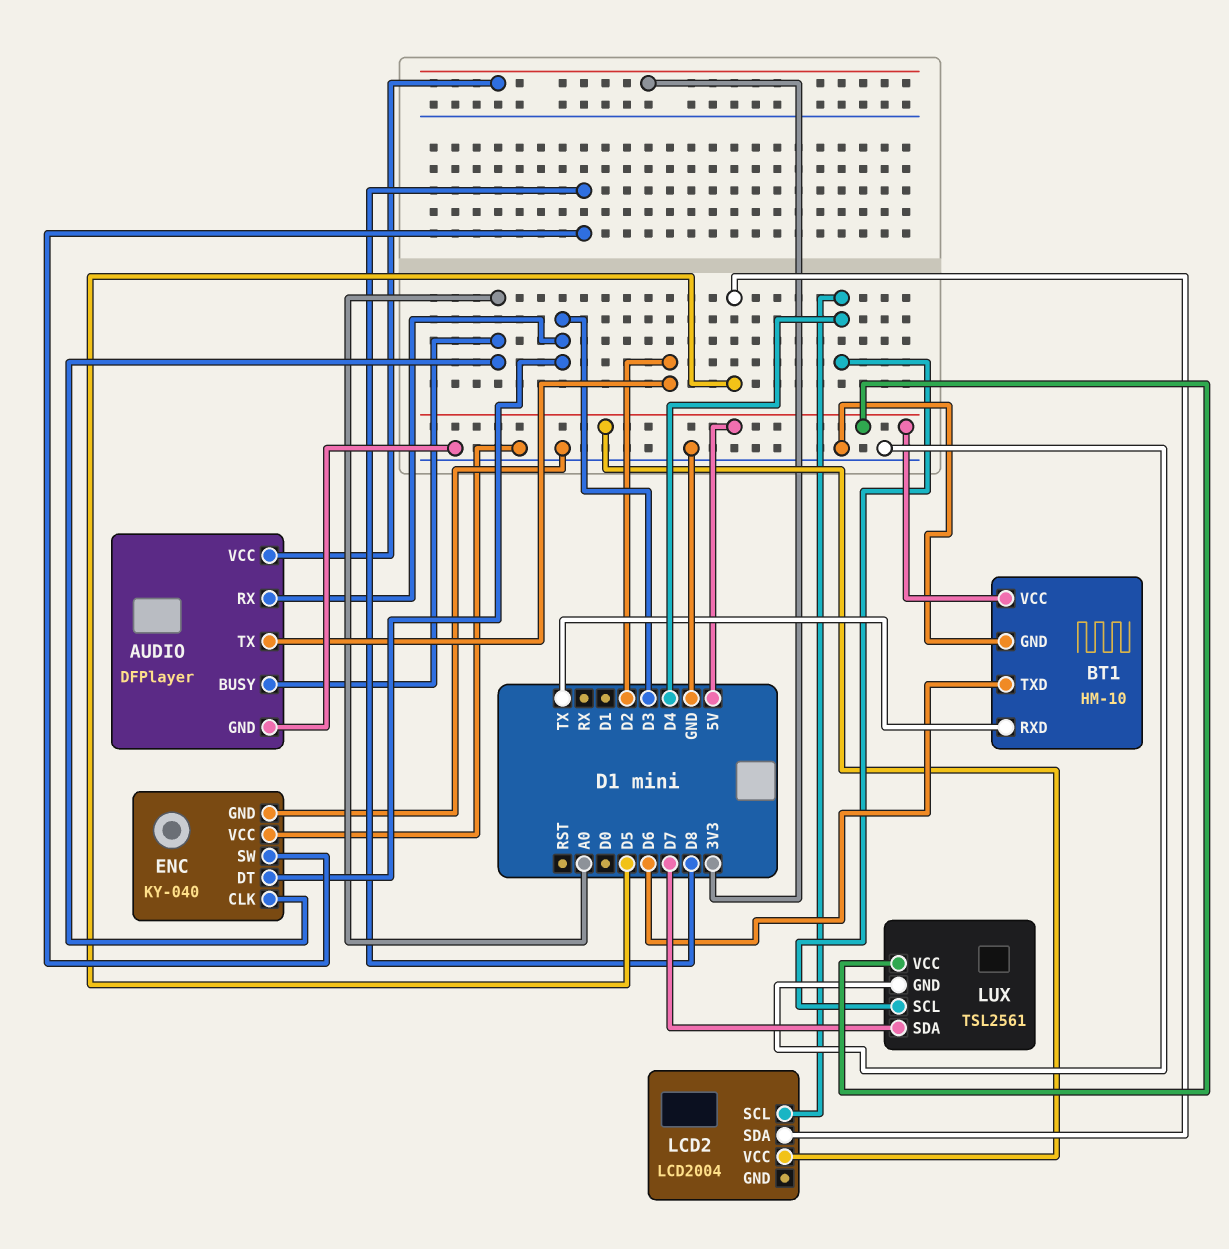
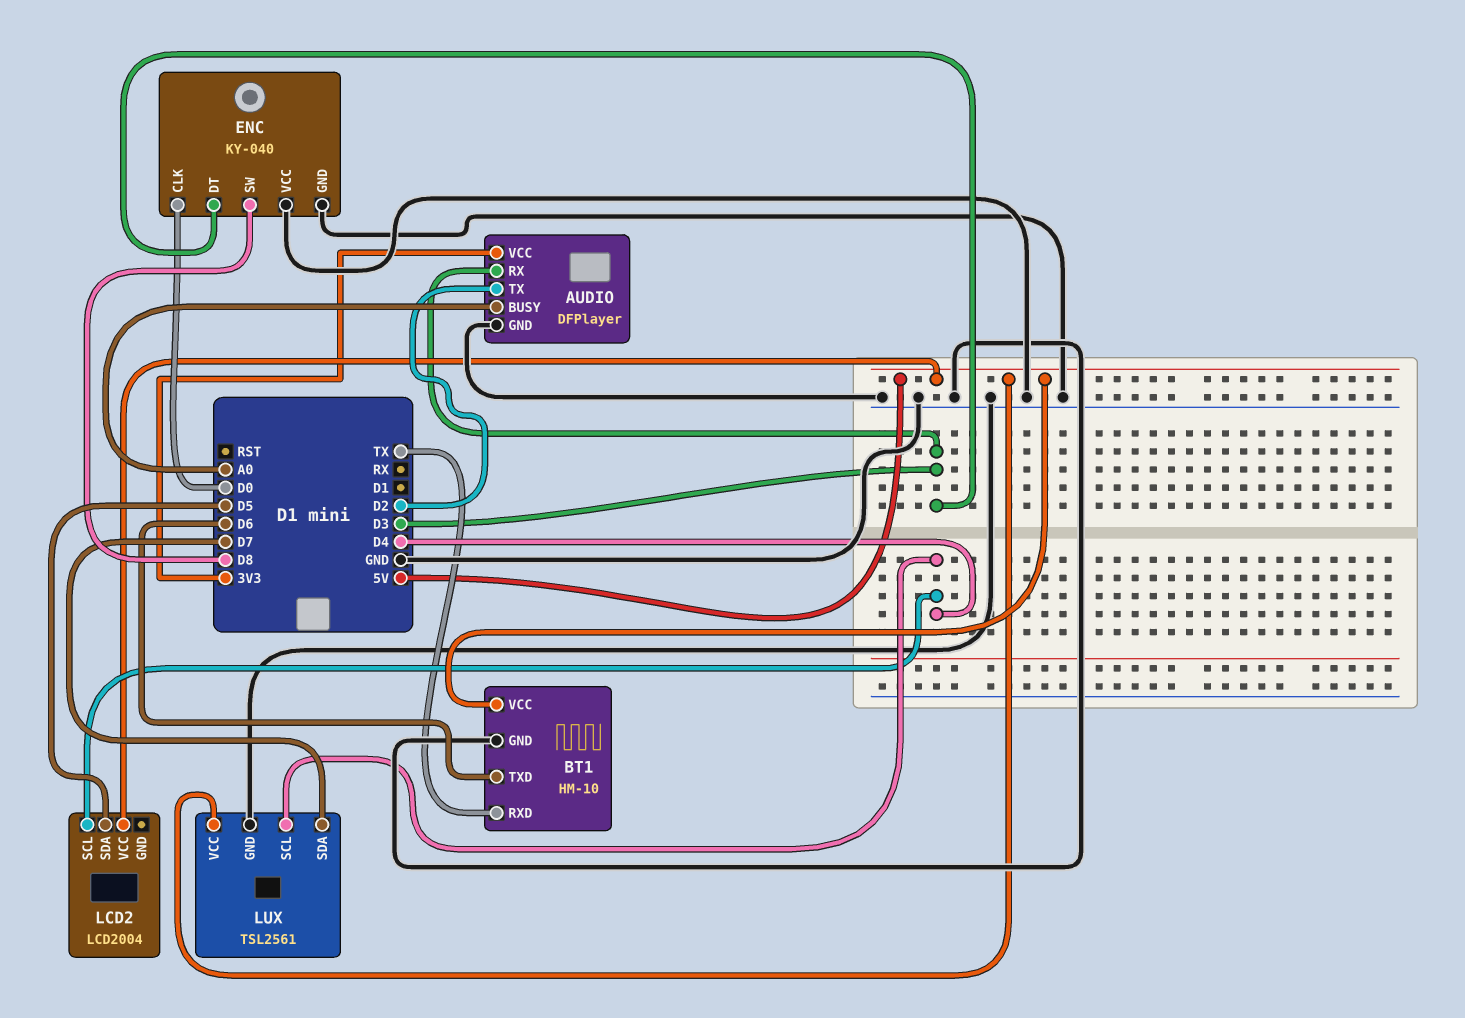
ENC pin CLK: A0 -> D0

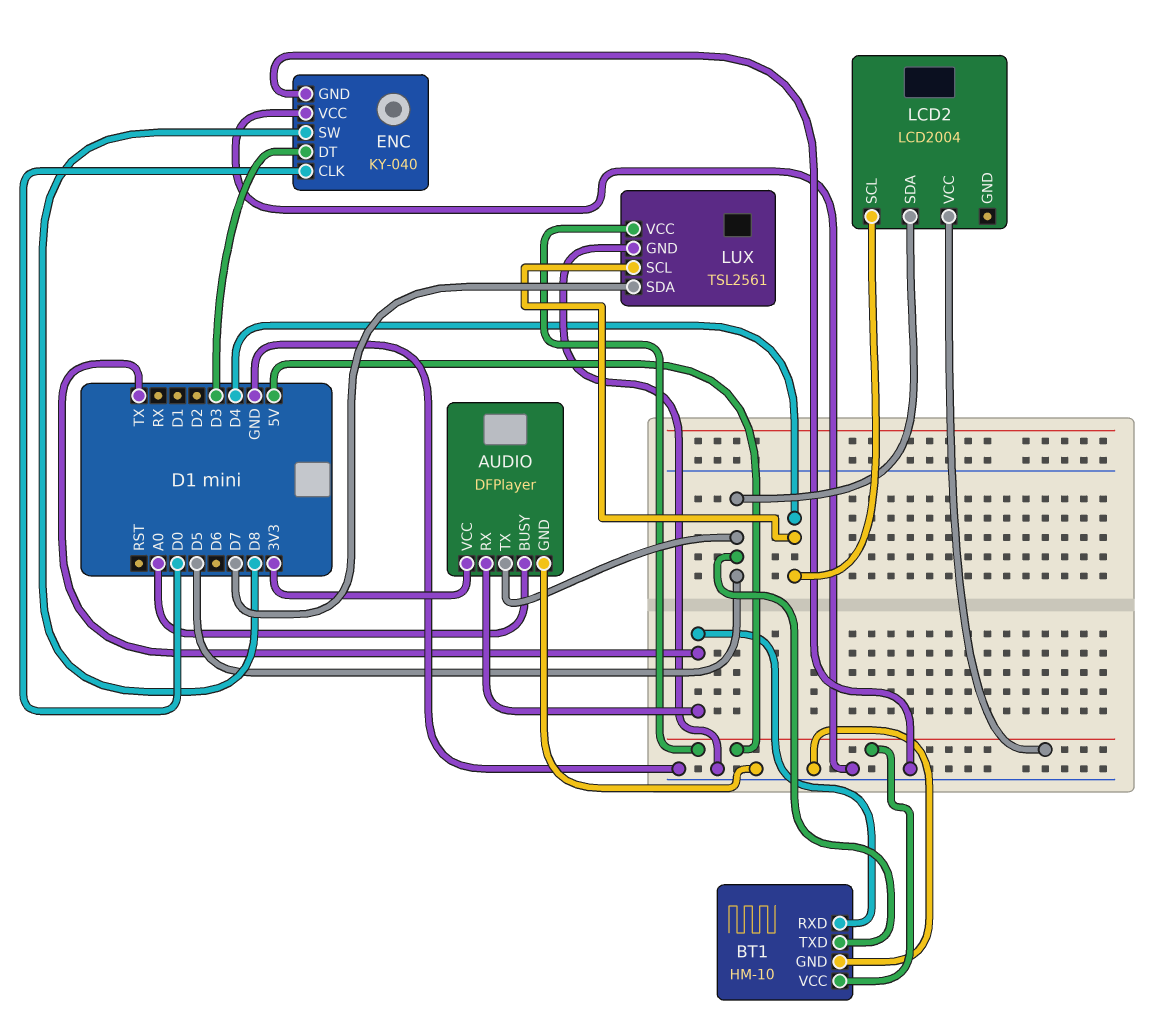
AUDIO pin RX: D3 -> TX
AUDIO pin TX: D2 -> D5
BT1 pin TXD: D6 -> D5

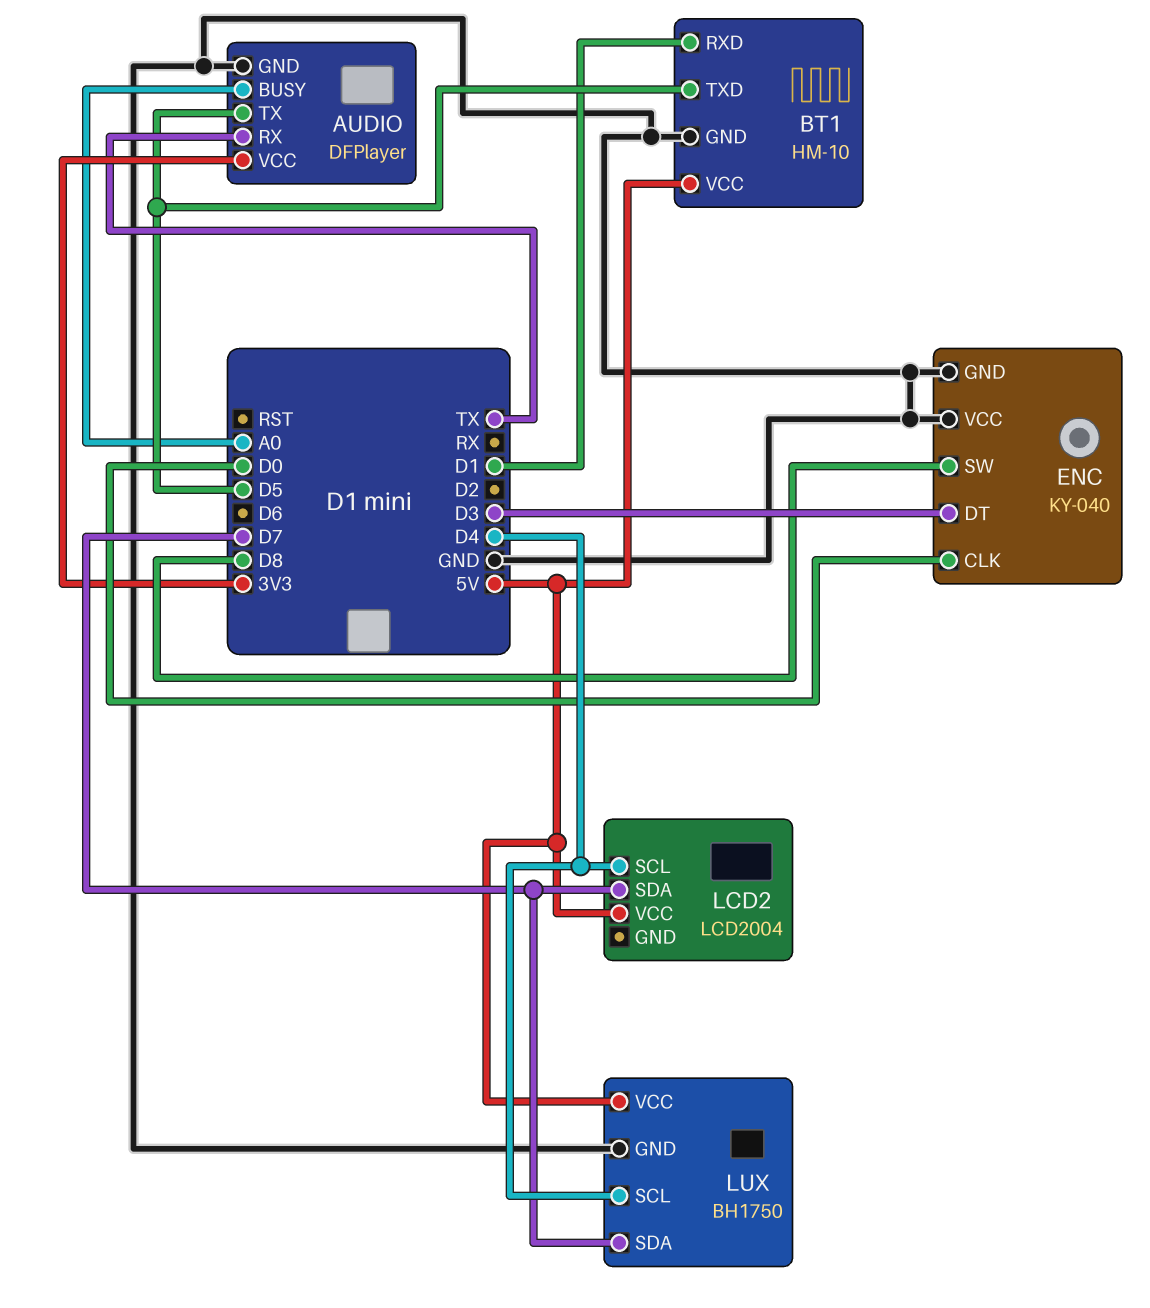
BT1 pin RXD: TX -> D1
LCD2 pin SDA: D5 -> D7
LUX: TSL2561 -> BH1750

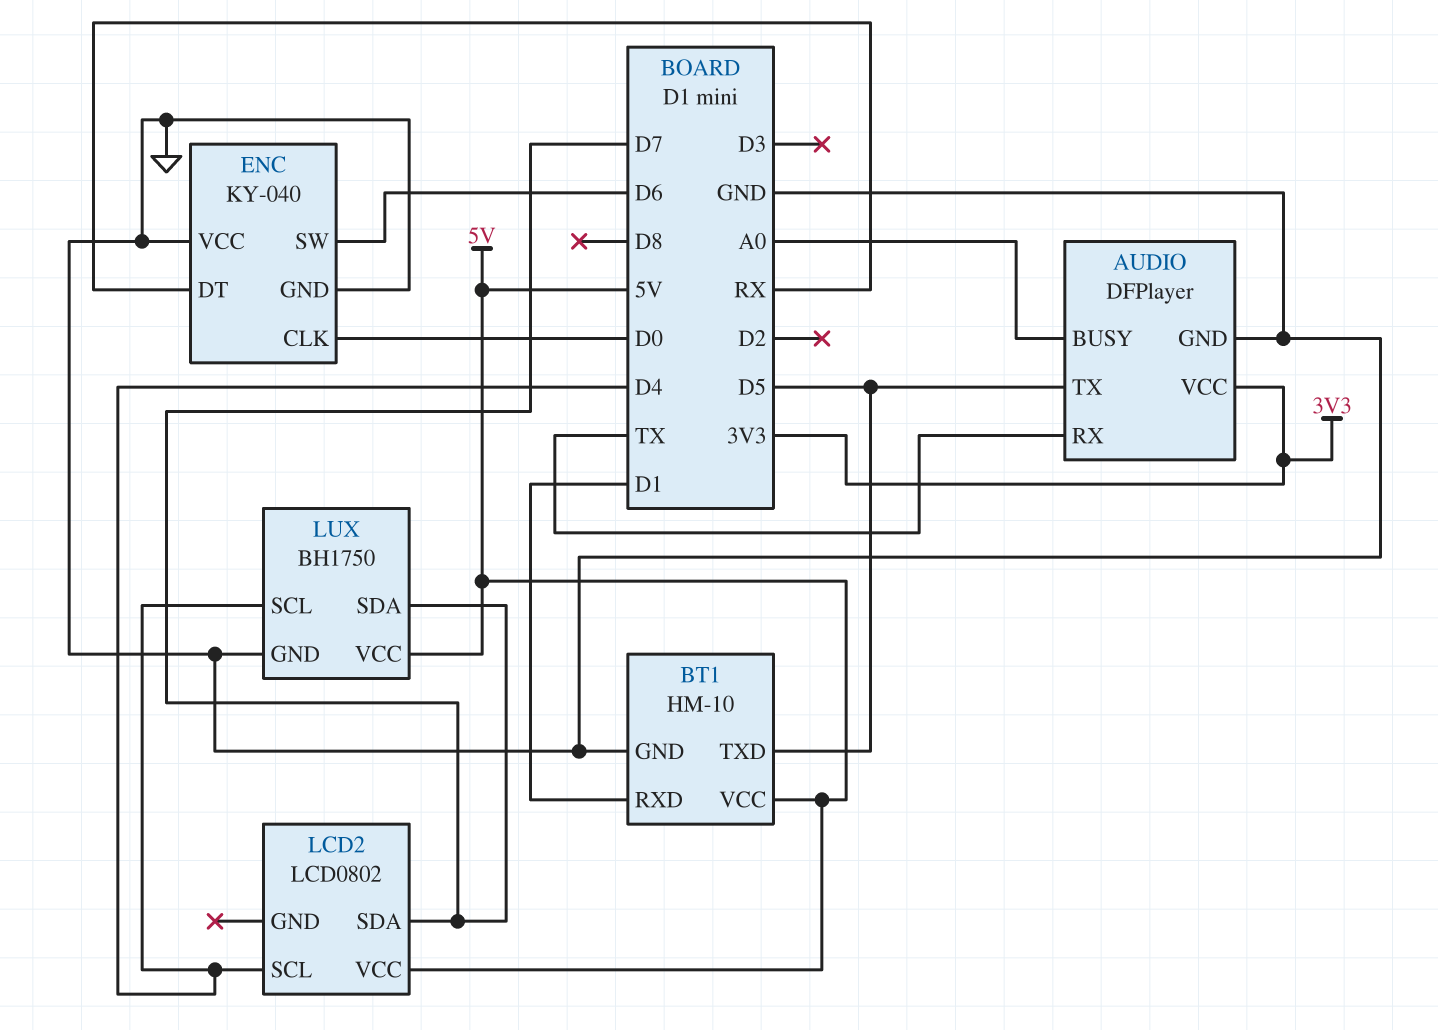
ENC pin DT: D3 -> RX
ENC pin SW: D8 -> D6
LCD2: LCD2004 -> LCD0802

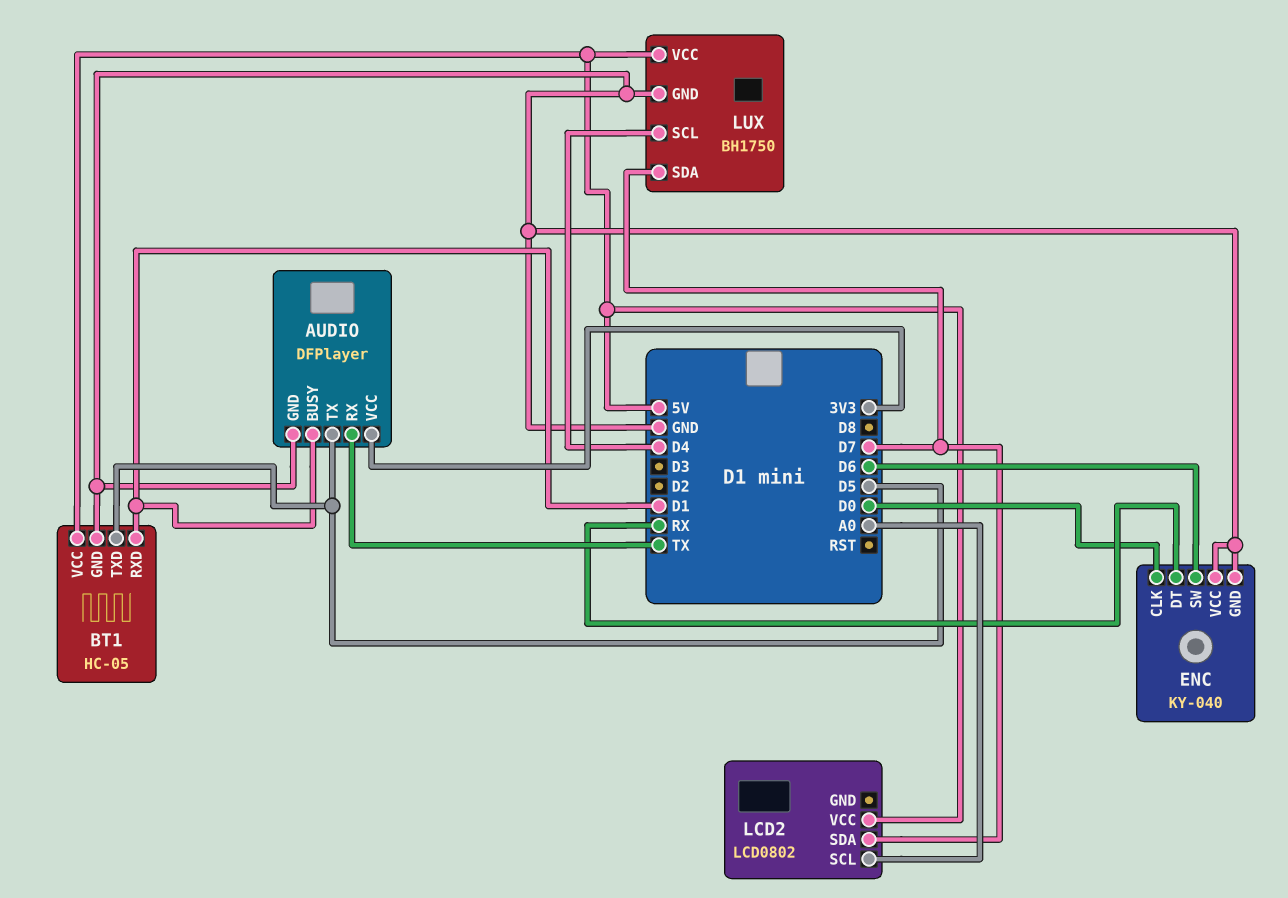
AUDIO pin BUSY: A0 -> D1
BT1: HM-10 -> HC-05
LCD2 pin SCL: D4 -> A0

